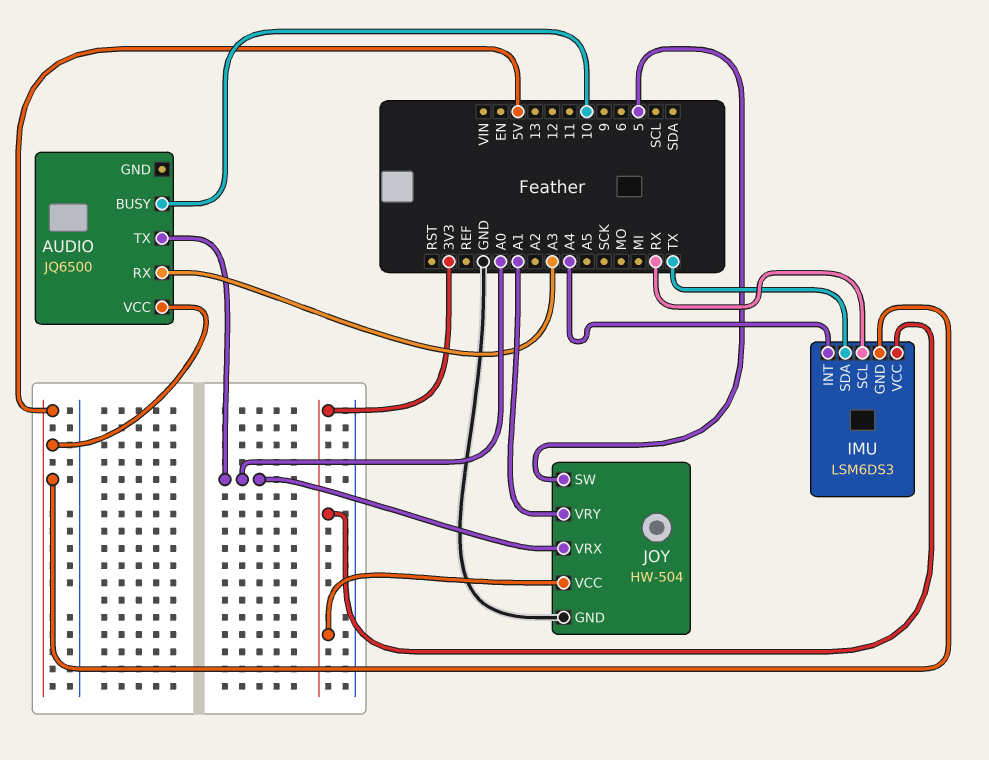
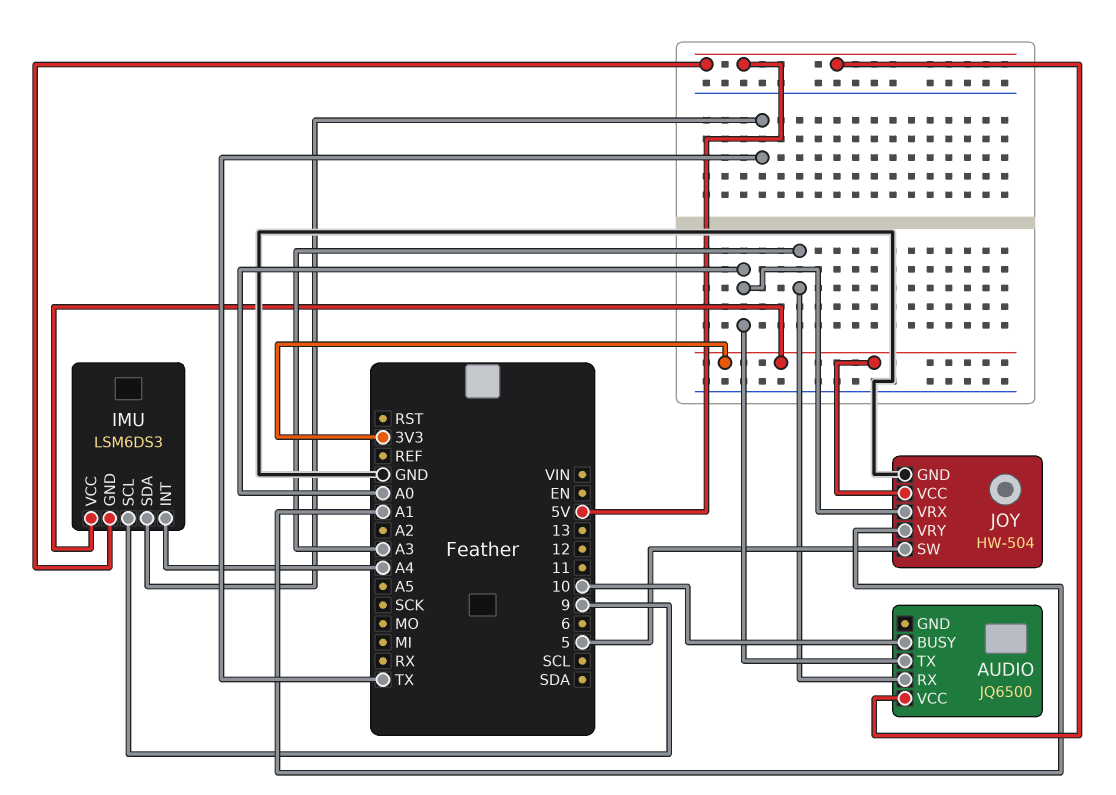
IMU pin SCL: RX -> 9

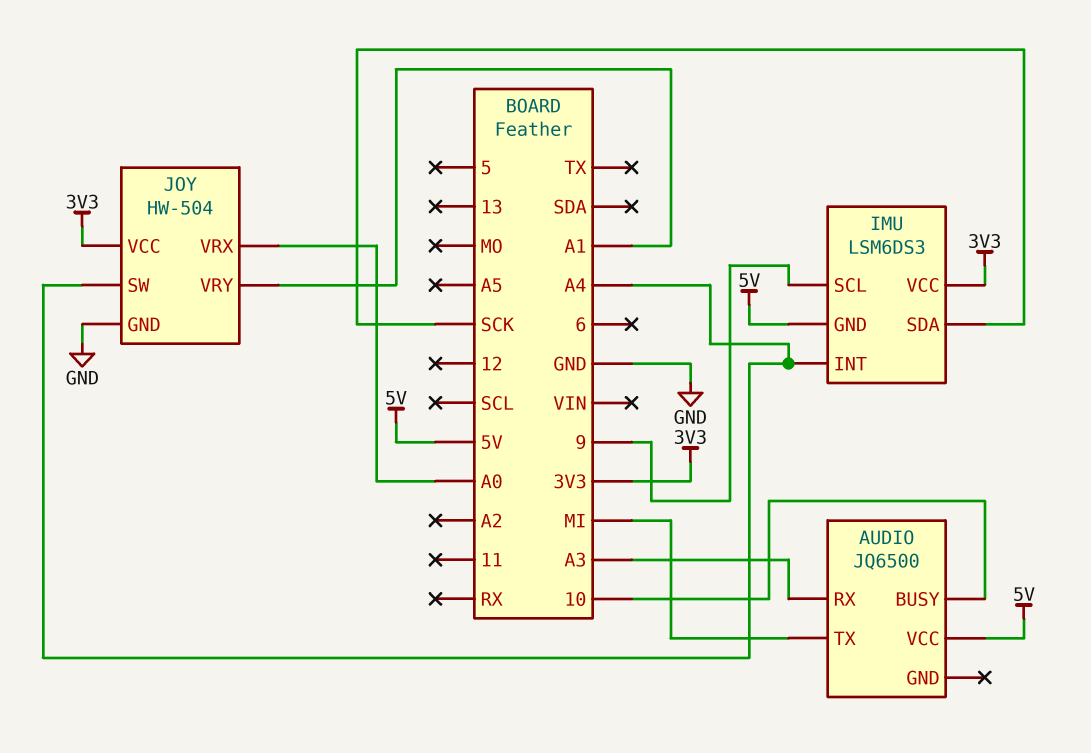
AUDIO pin TX: A0 -> MI
IMU pin SDA: TX -> SCK
JOY pin SW: 5 -> A4

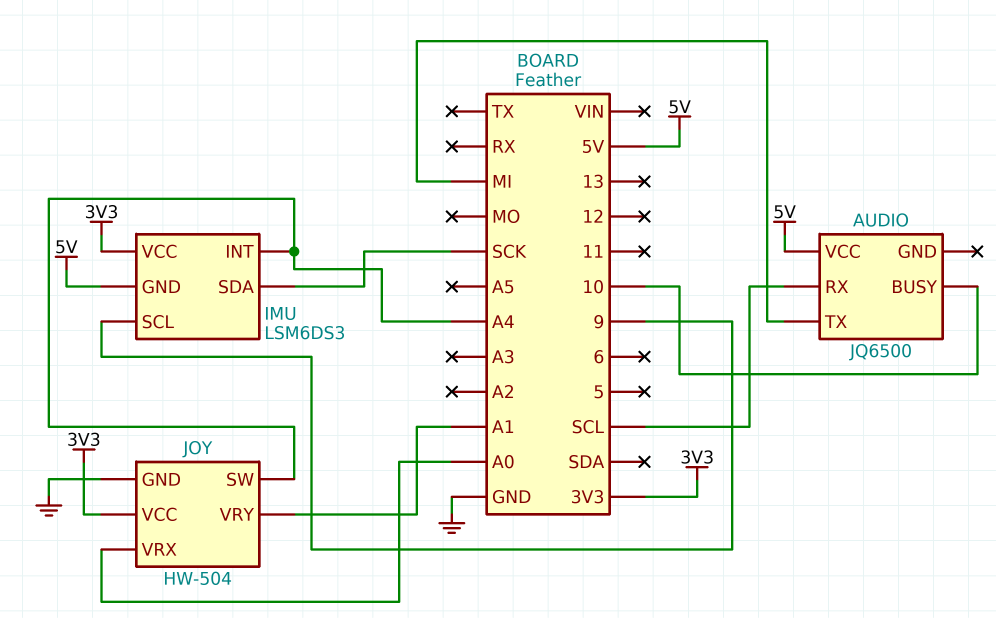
AUDIO pin RX: A3 -> SCL

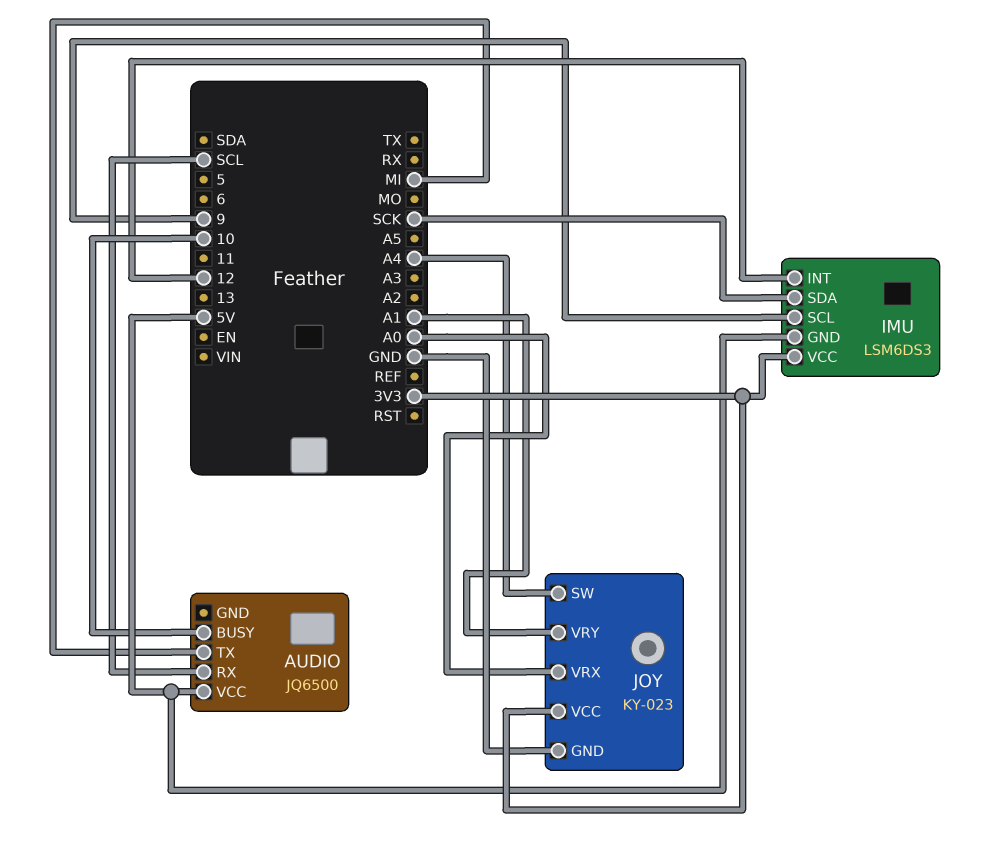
IMU pin INT: A4 -> 12
JOY: HW-504 -> KY-023

